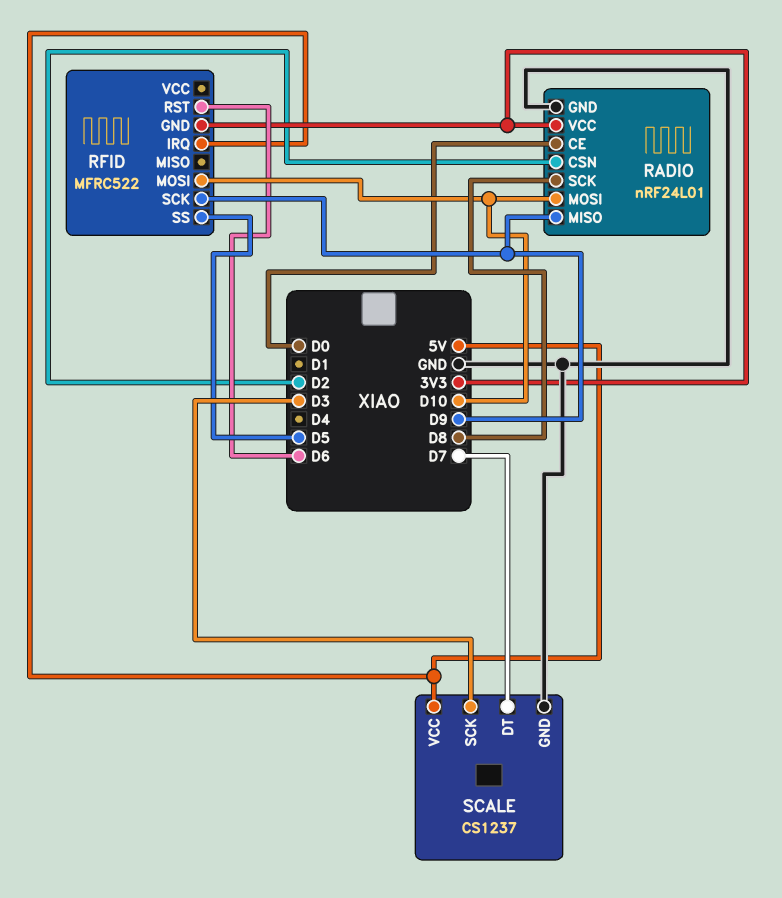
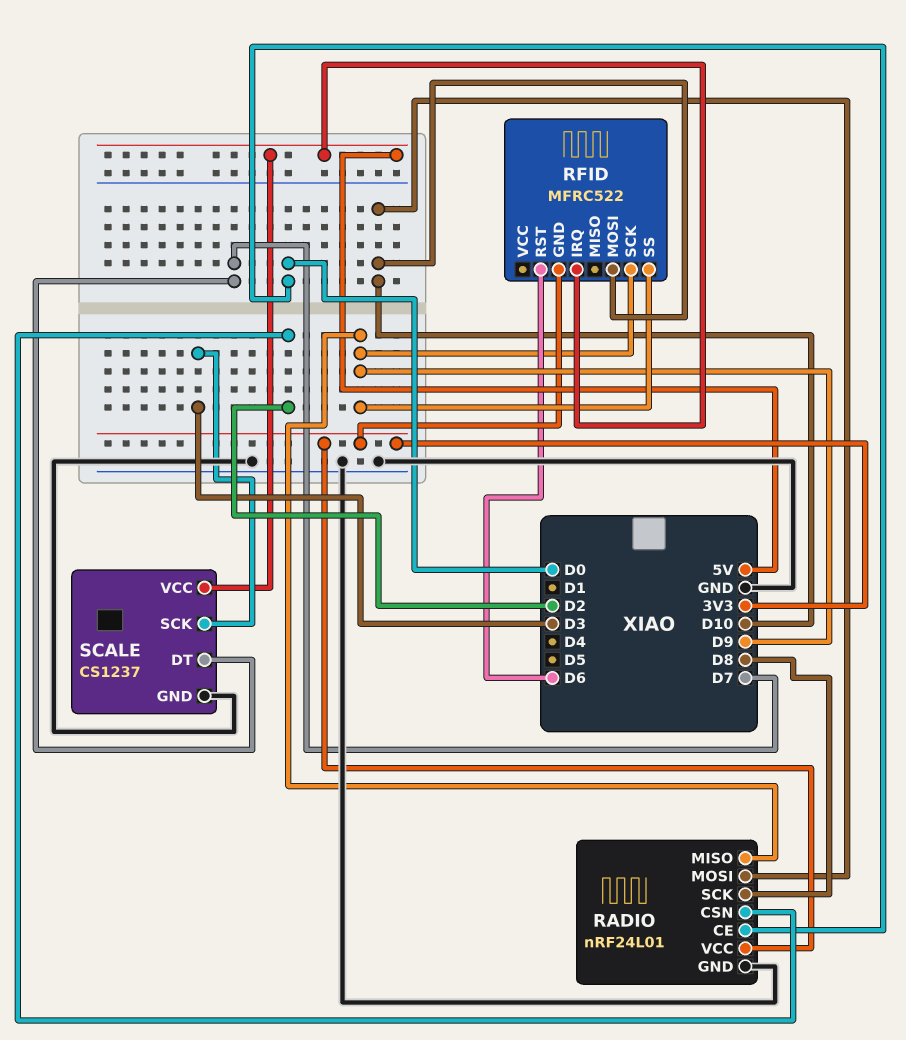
RFID pin SS: D5 -> D9

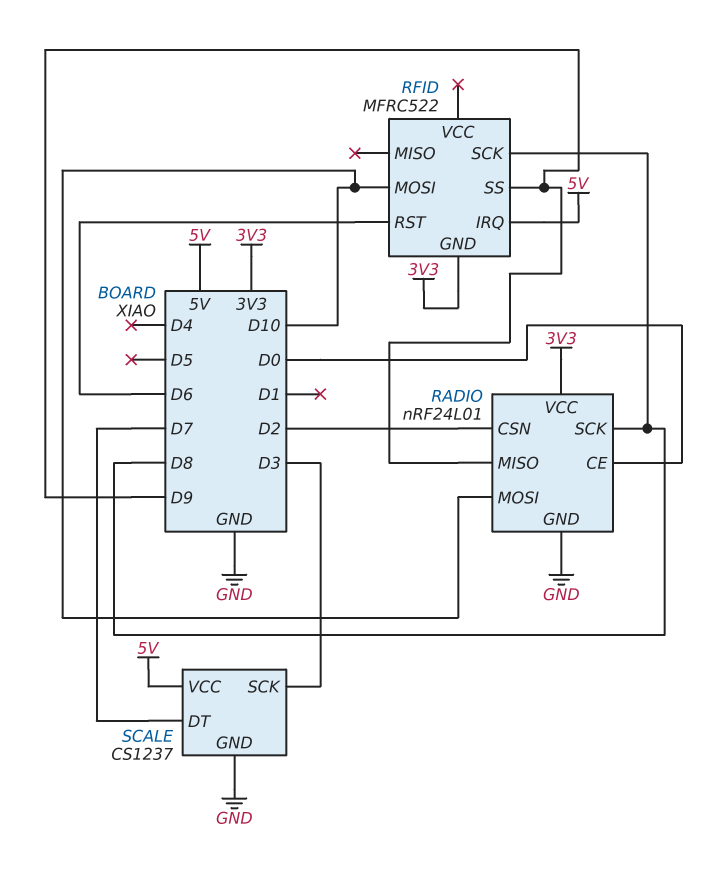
RFID pin SCK: D9 -> D8

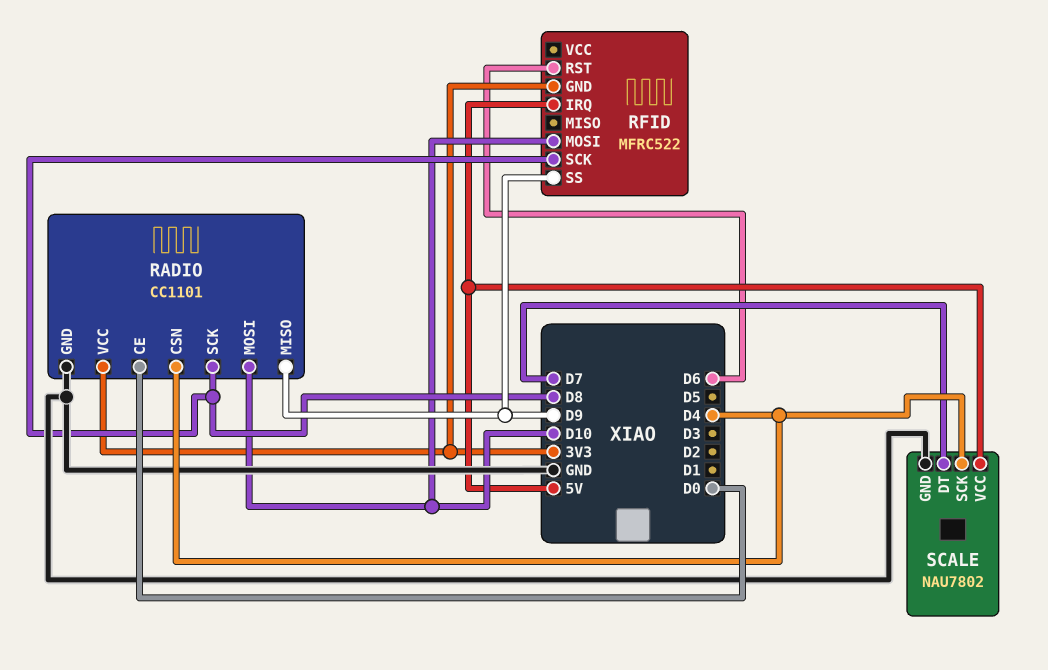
RADIO: nRF24L01 -> CC1101
RADIO pin CSN: D2 -> D4
SCALE: CS1237 -> NAU7802
SCALE pin SCK: D3 -> D4

